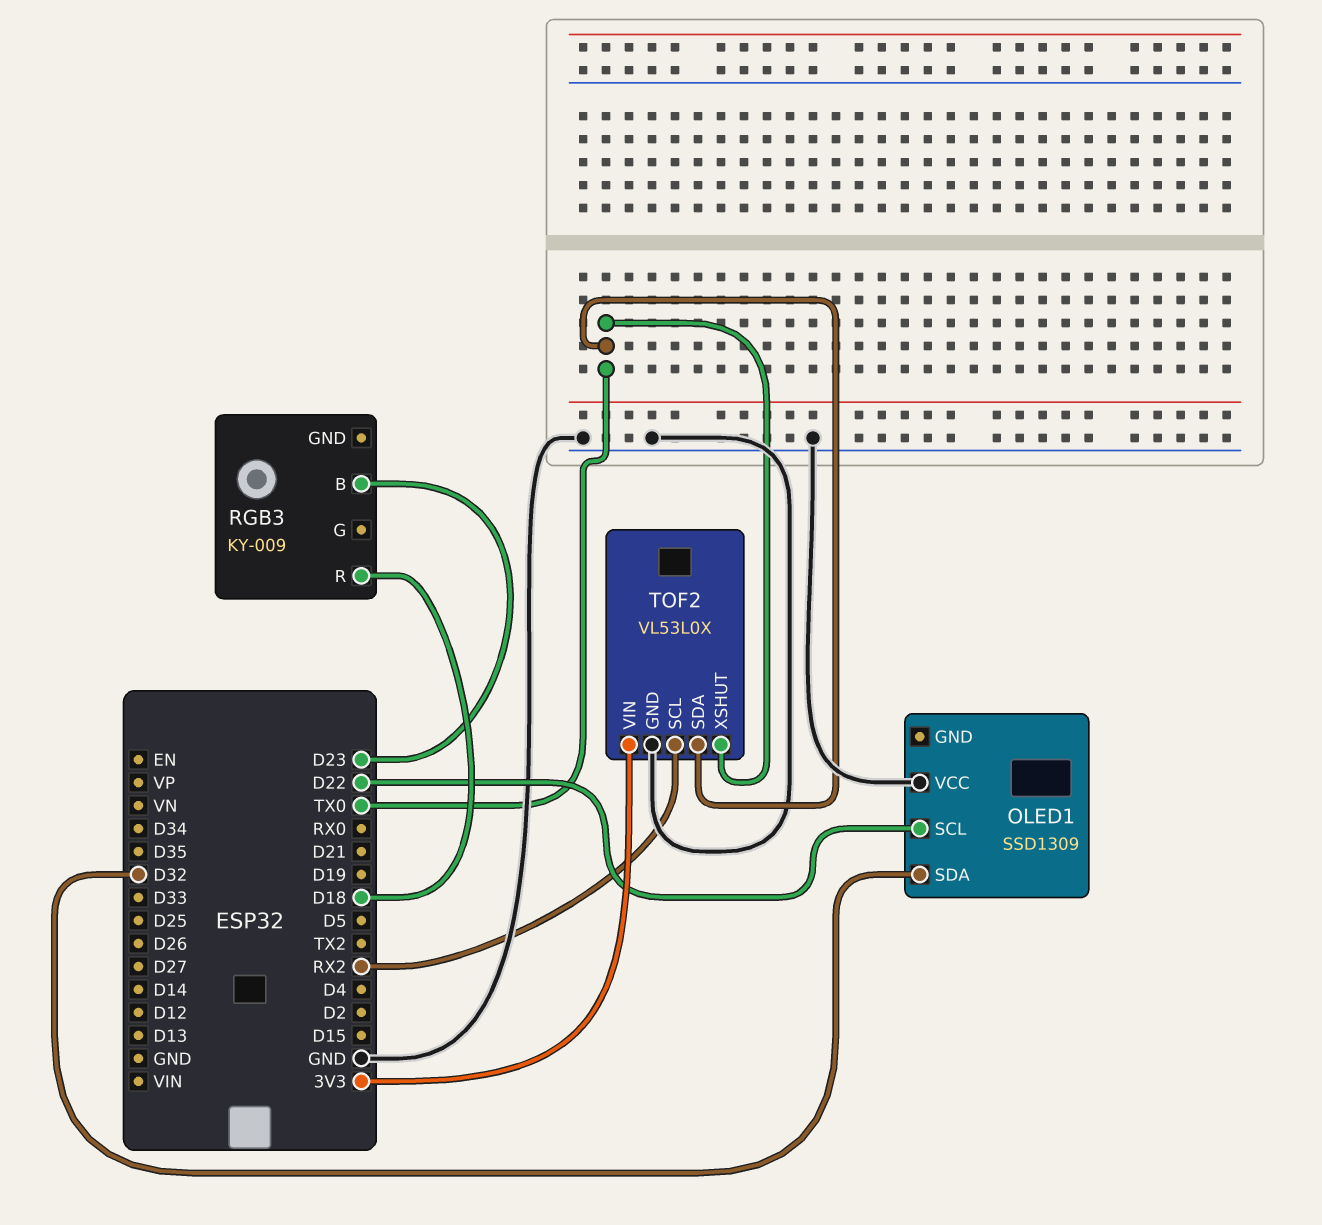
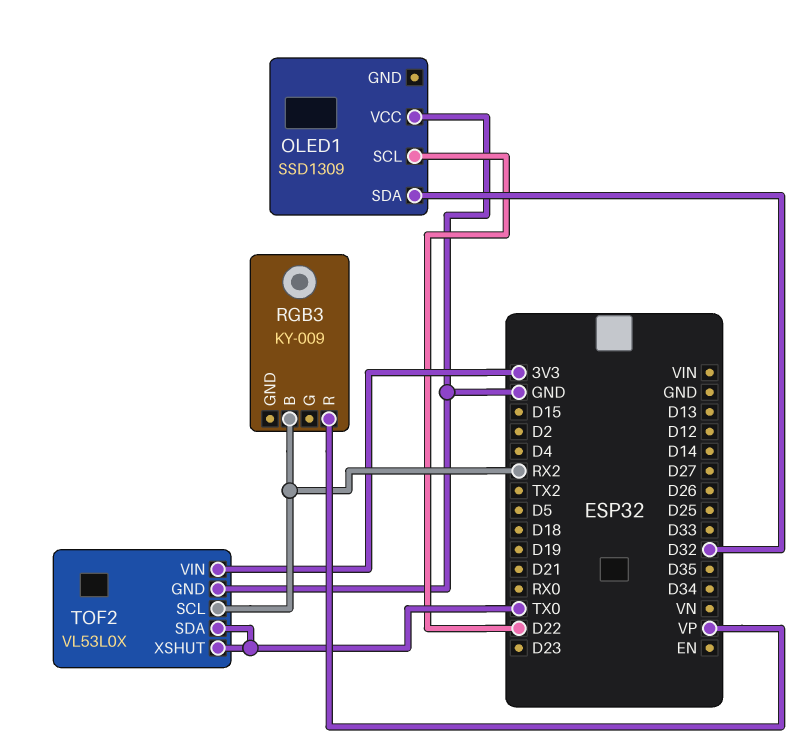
RGB3 pin B: D23 -> RX2
RGB3 pin R: D18 -> VP

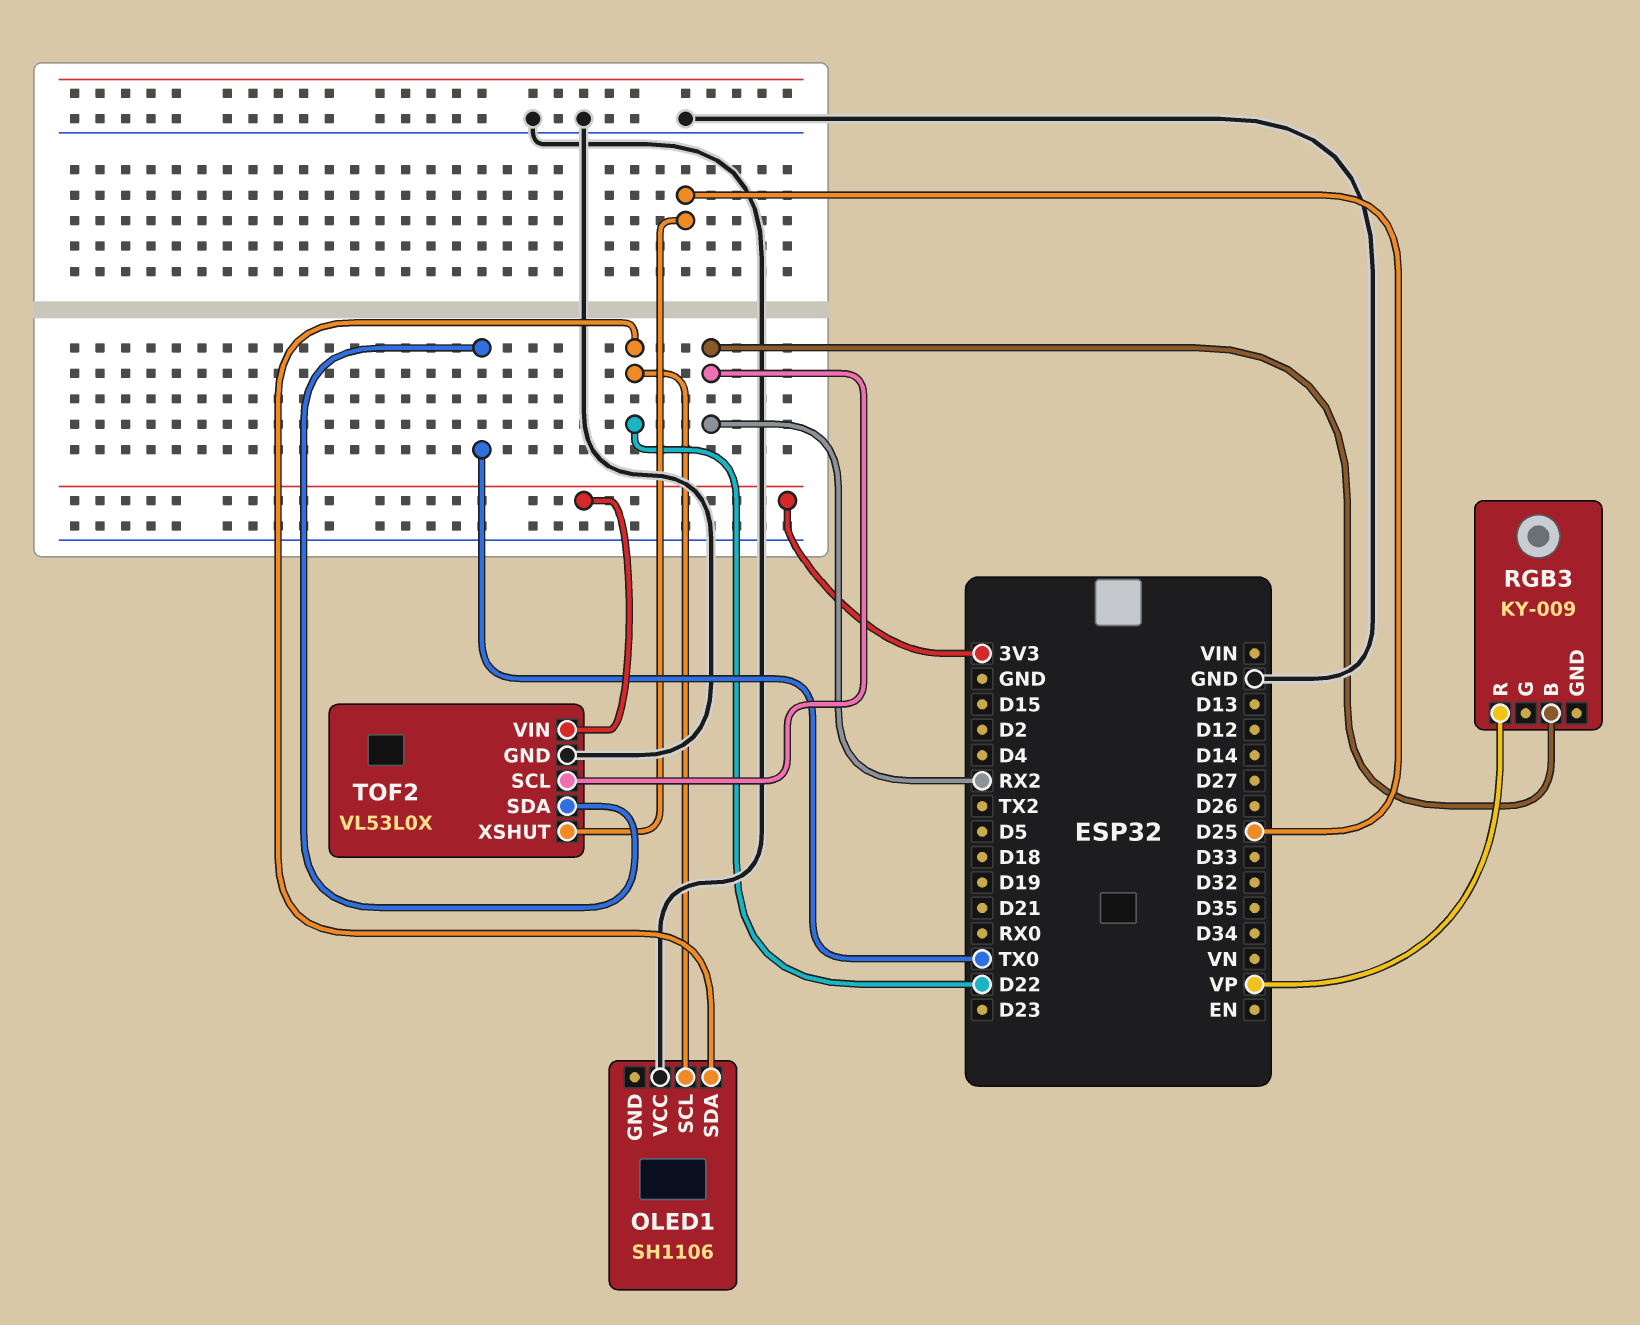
OLED1: SSD1309 -> SH1106
OLED1 pin SDA: D32 -> D22
TOF2 pin XSHUT: TX0 -> D25

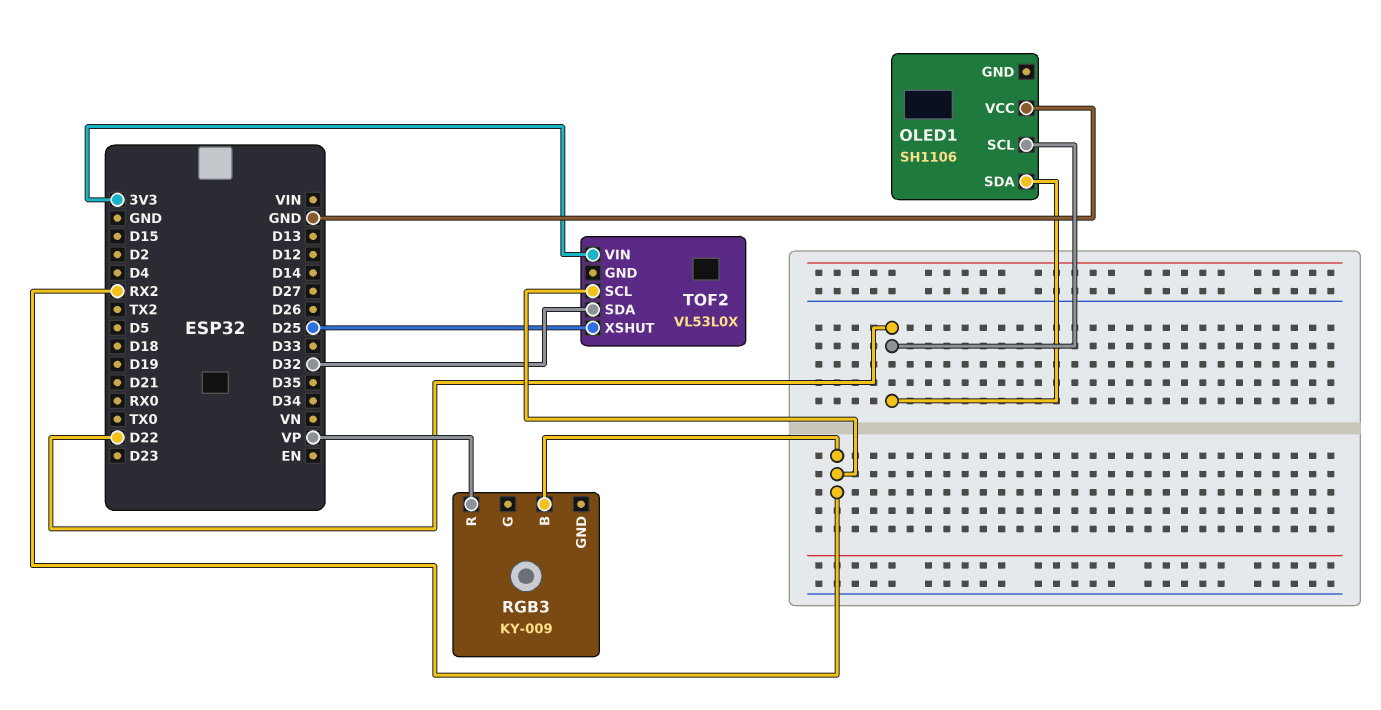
TOF2 pin GND: GND -> none
TOF2 pin SDA: TX0 -> D32

